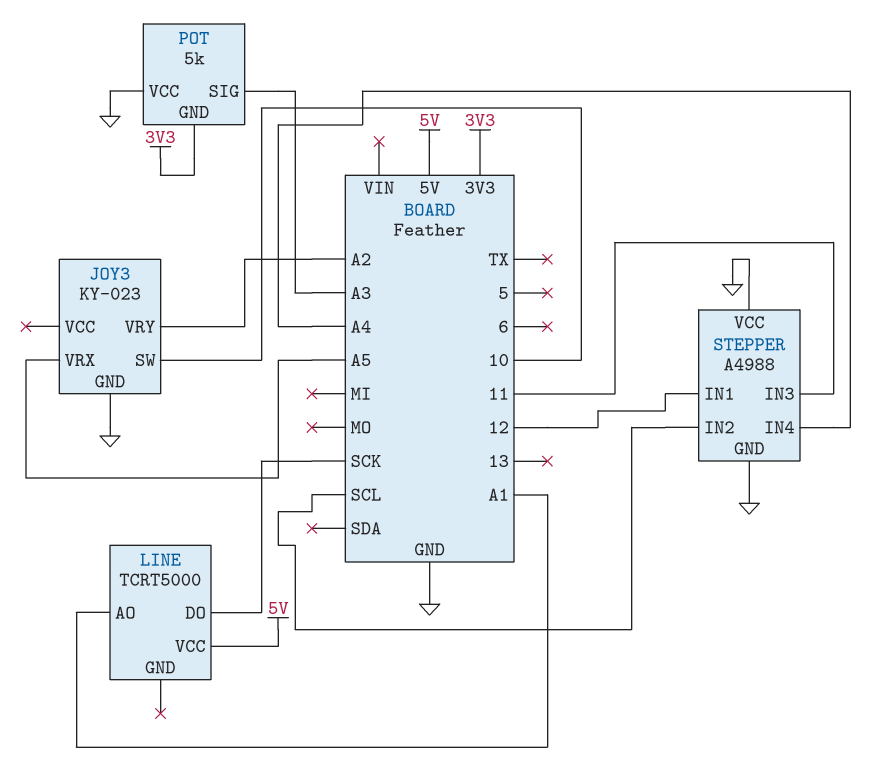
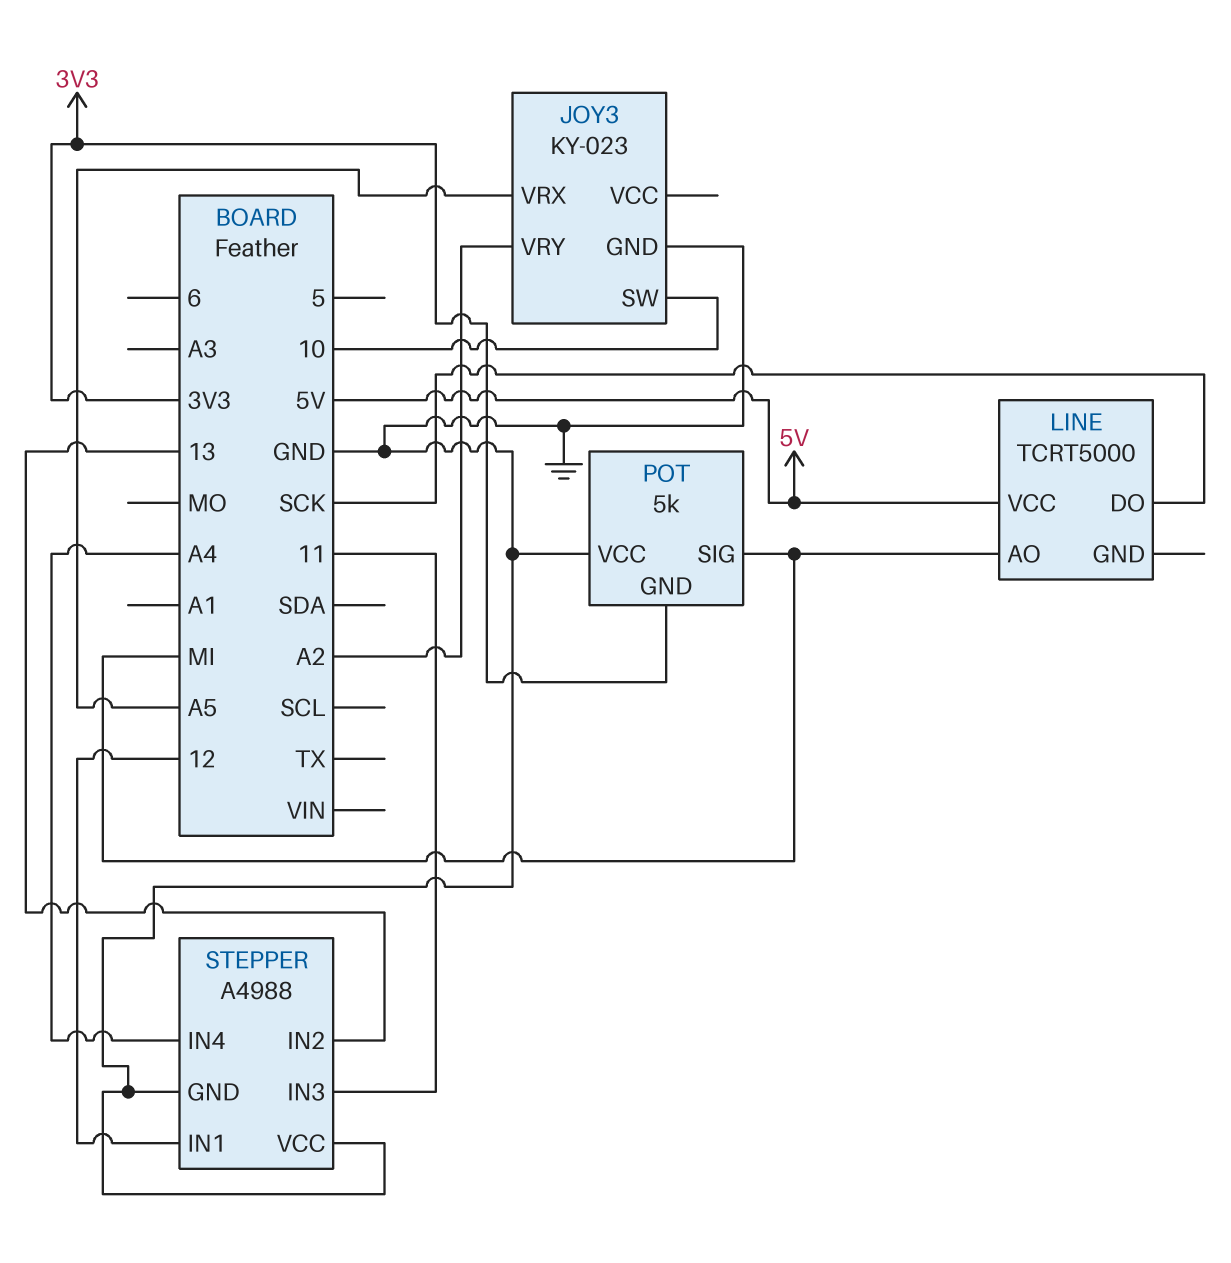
LINE pin AO: A1 -> MI
POT pin SIG: A3 -> MI
STEPPER pin IN2: SCL -> 13

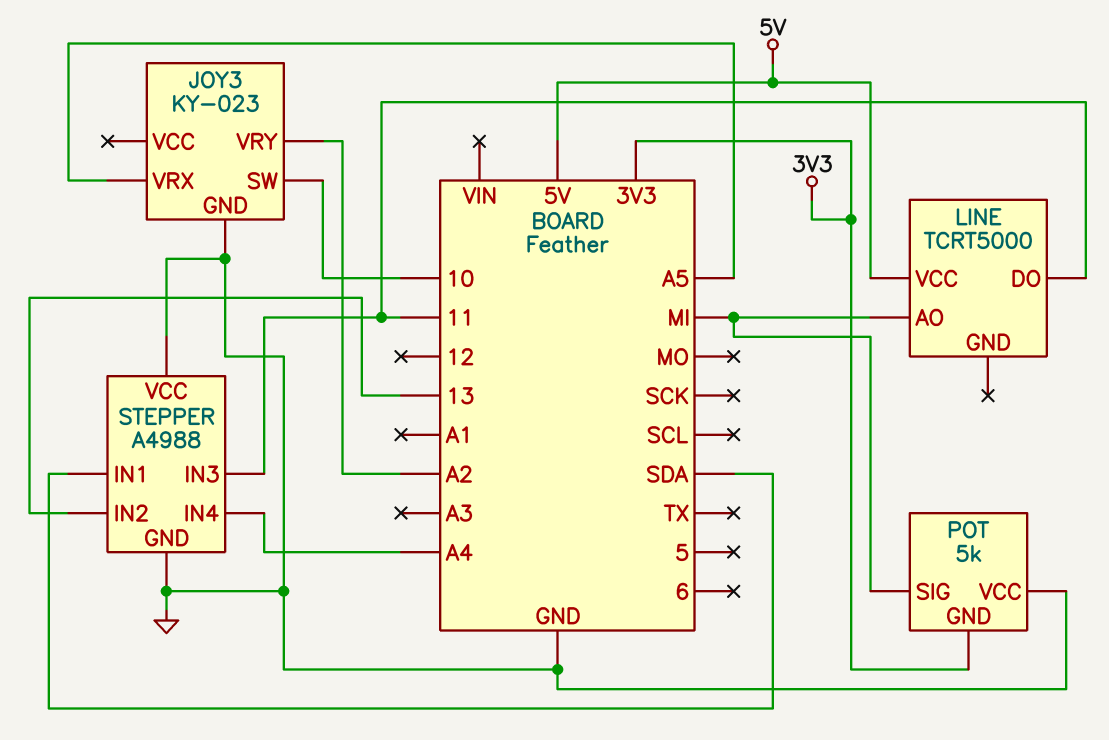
LINE pin DO: SCK -> 11
STEPPER pin IN1: 12 -> SDA

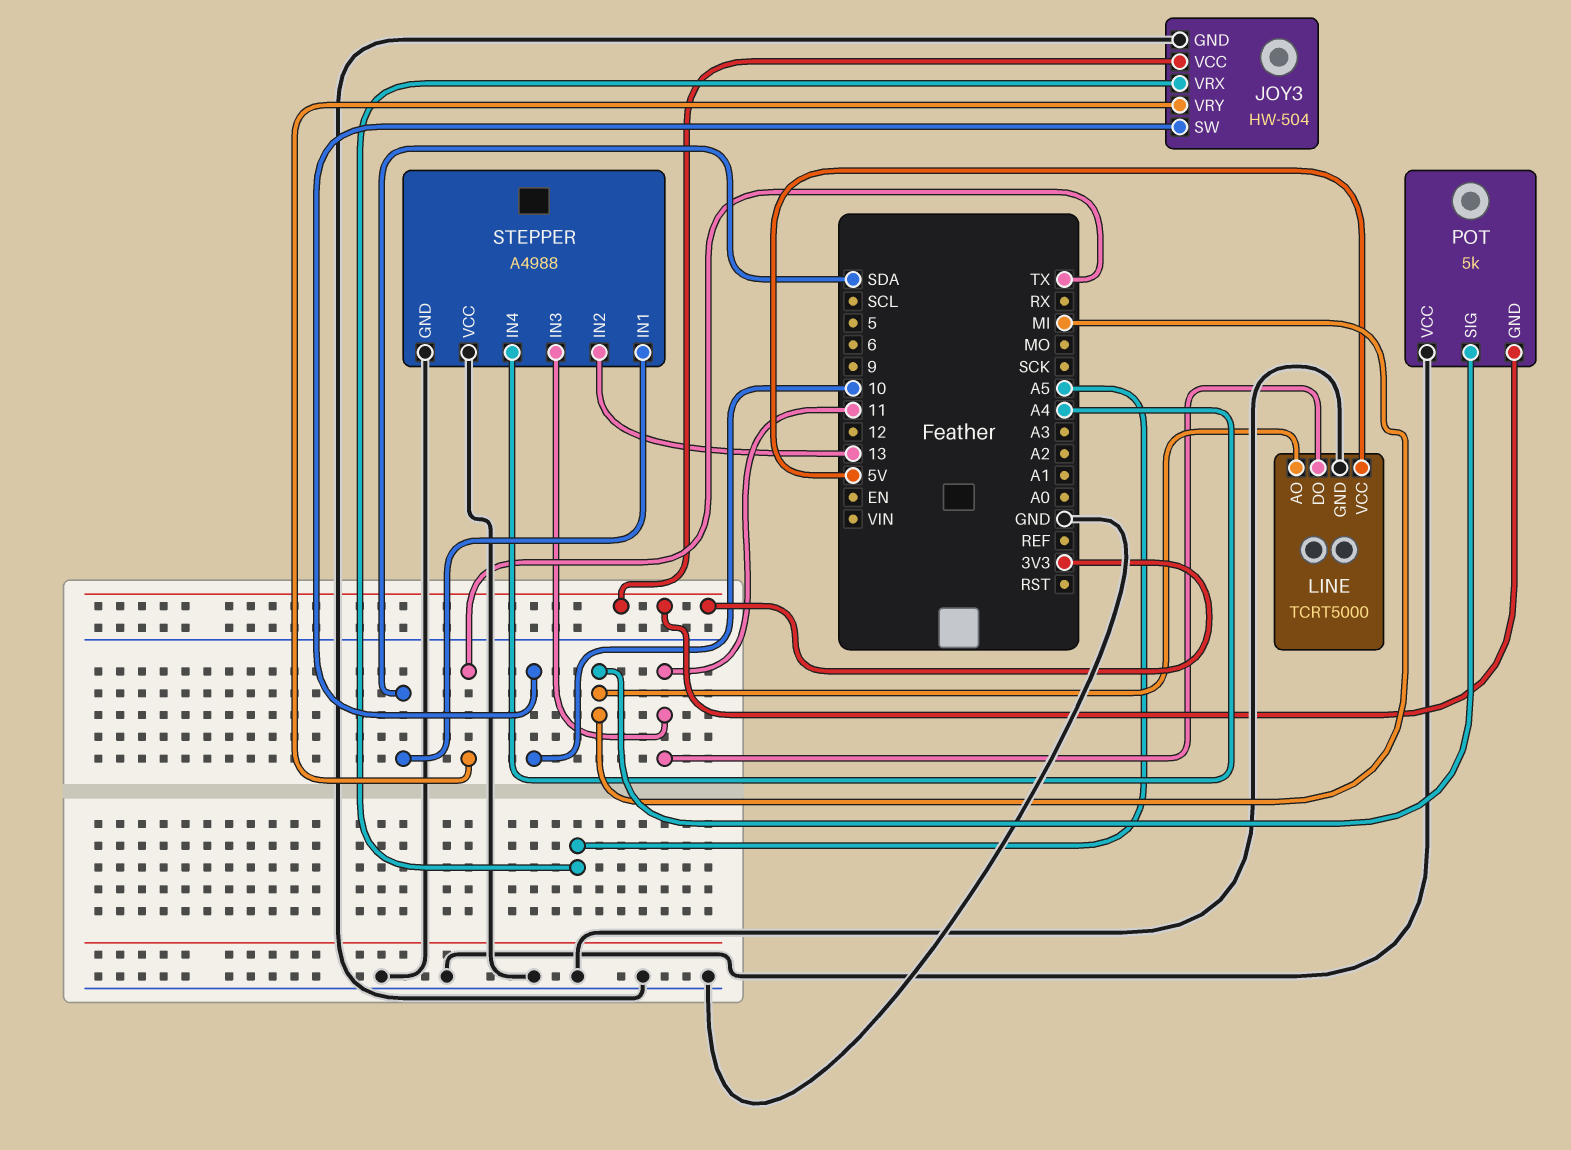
JOY3: KY-023 -> HW-504
JOY3 pin VCC: none -> 3V3
JOY3 pin VRY: A2 -> TX
LINE pin GND: none -> GND

